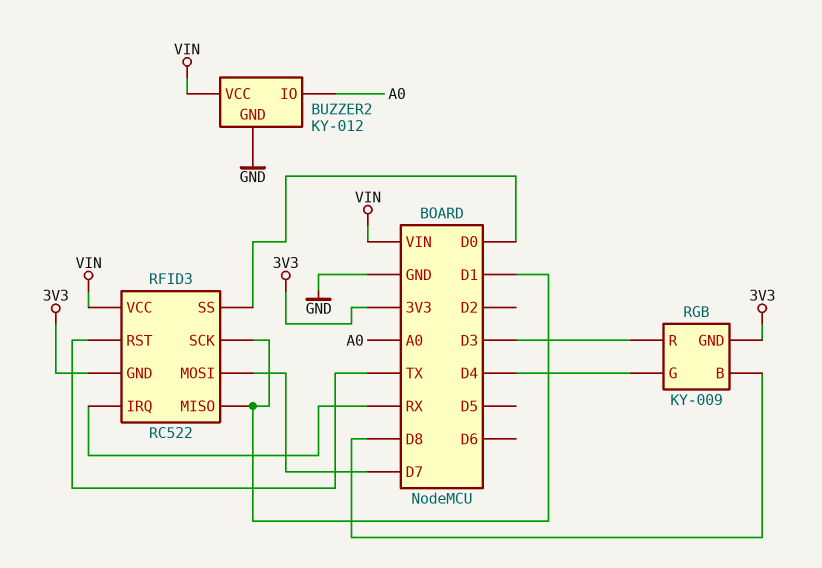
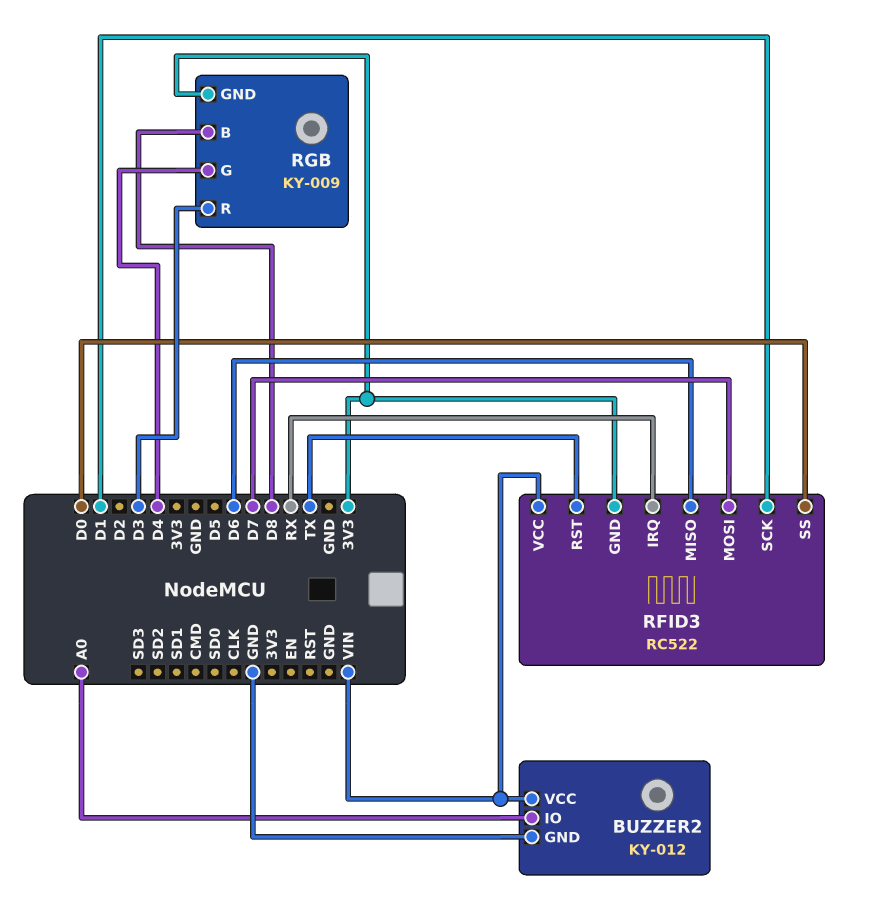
RFID3 pin MISO: D1 -> D6

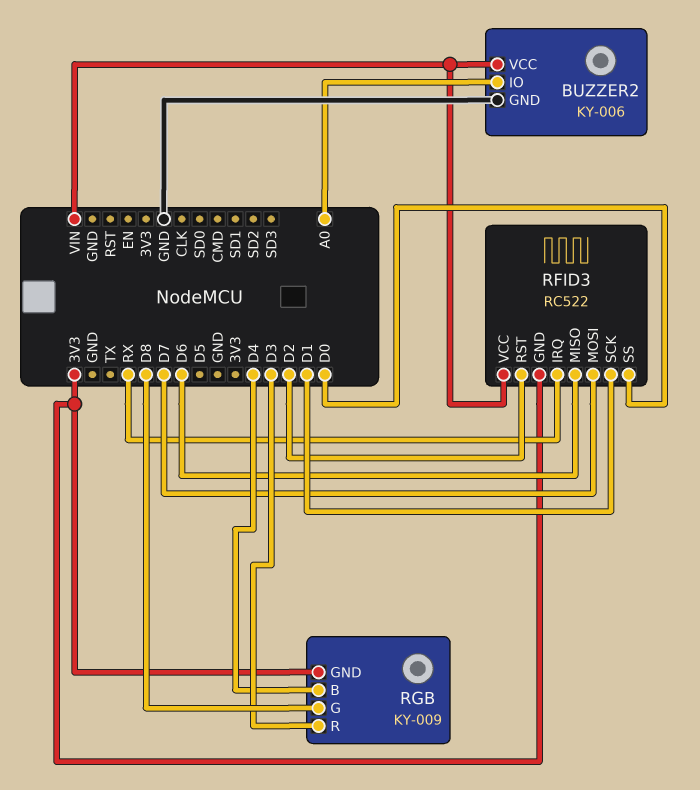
BUZZER2: KY-012 -> KY-006
RFID3 pin RST: TX -> D2
RGB pin B: D8 -> D4
RGB pin G: D4 -> D8

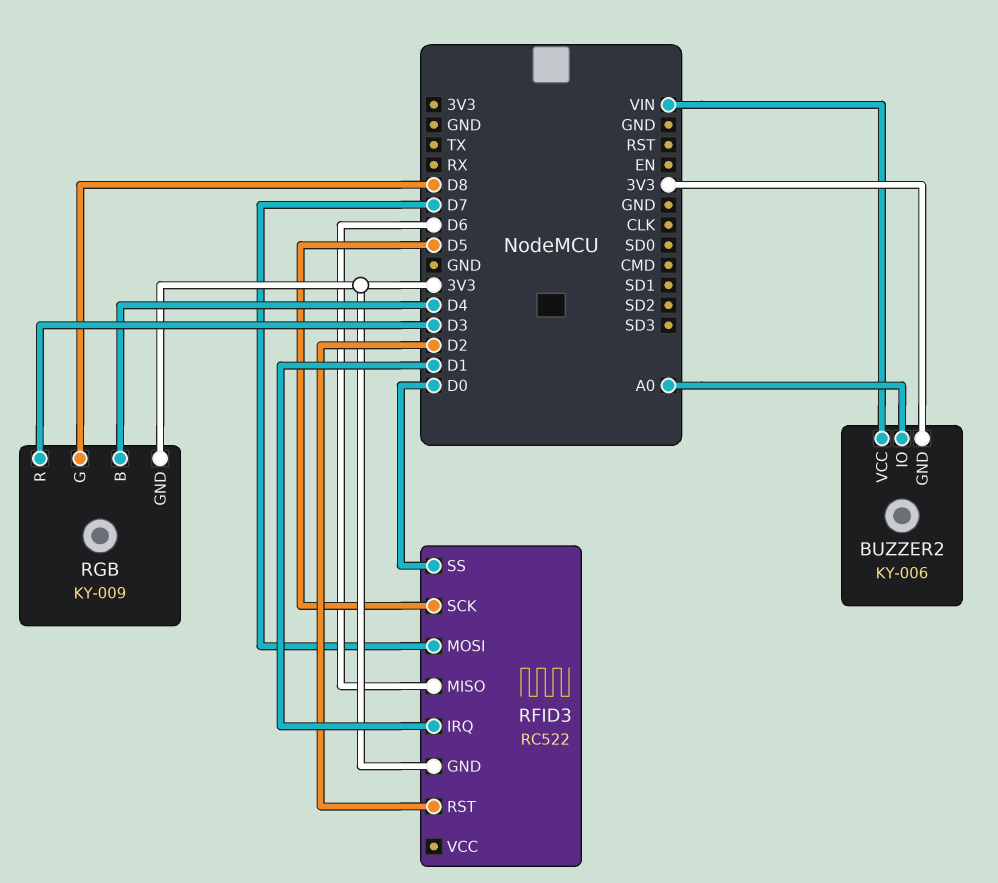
BUZZER2 pin GND: GND -> 3V3
RFID3 pin IRQ: RX -> D1
RFID3 pin SCK: D1 -> D5
RFID3 pin VCC: VIN -> none

